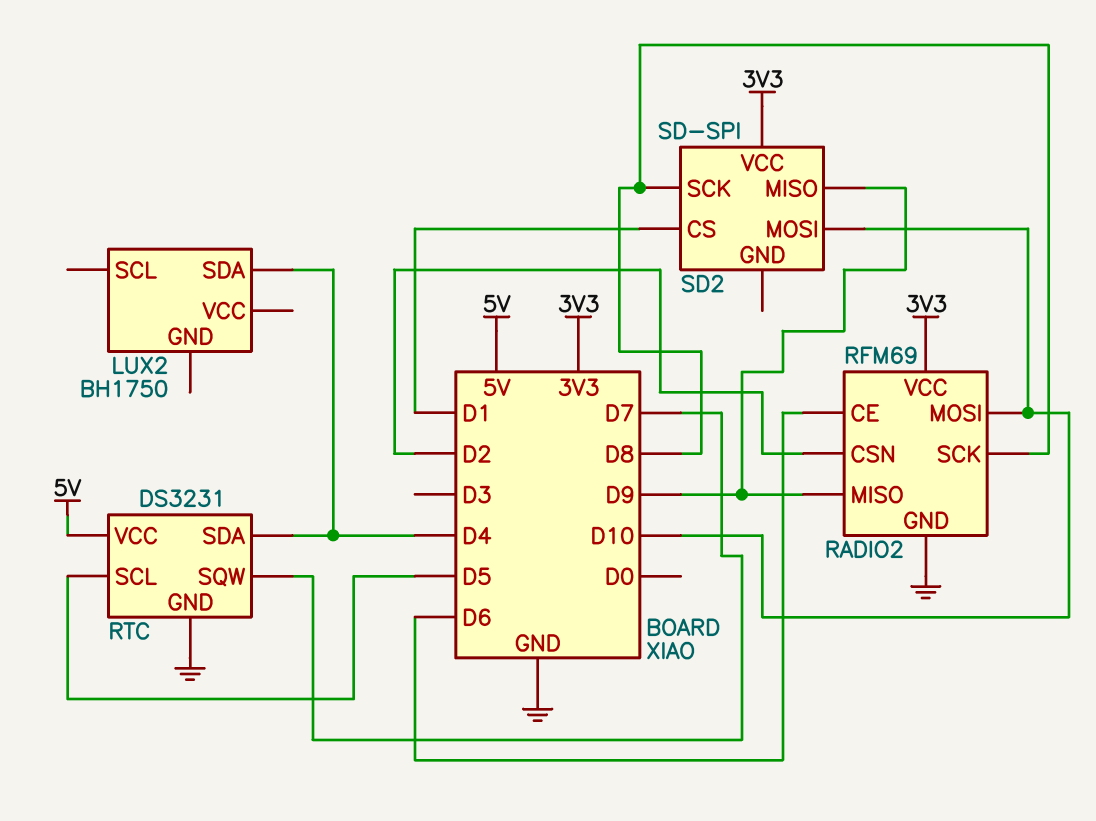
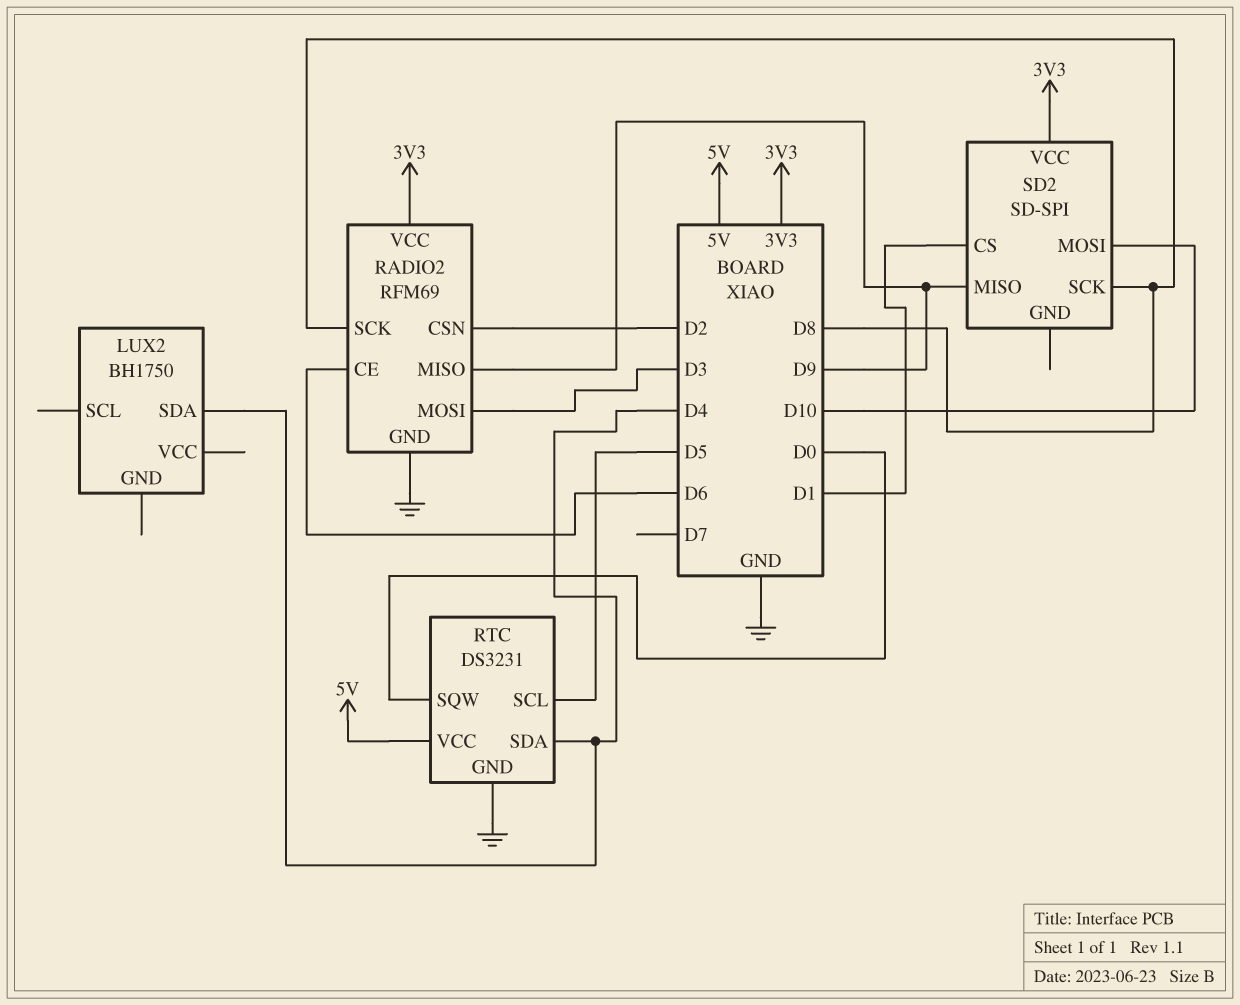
RADIO2 pin MOSI: D10 -> D3
RTC pin SQW: D7 -> D0

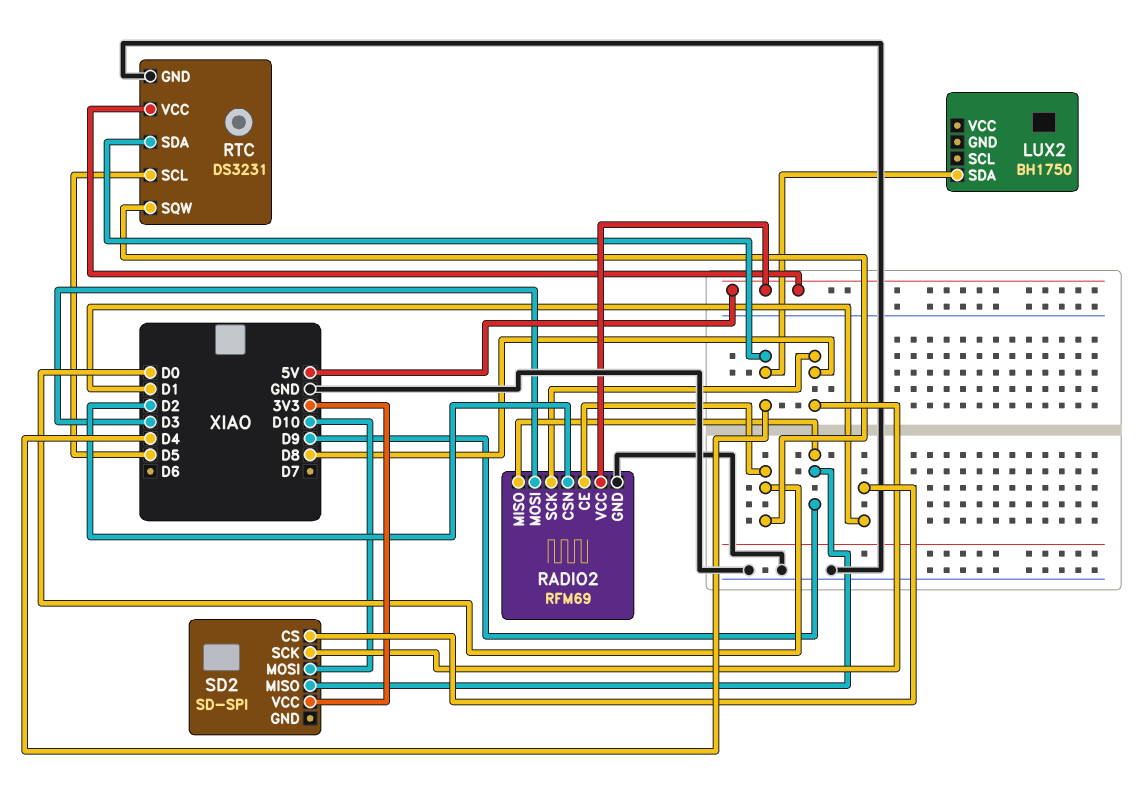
RADIO2 pin CE: D6 -> D0
RADIO2 pin VCC: 3V3 -> 5V

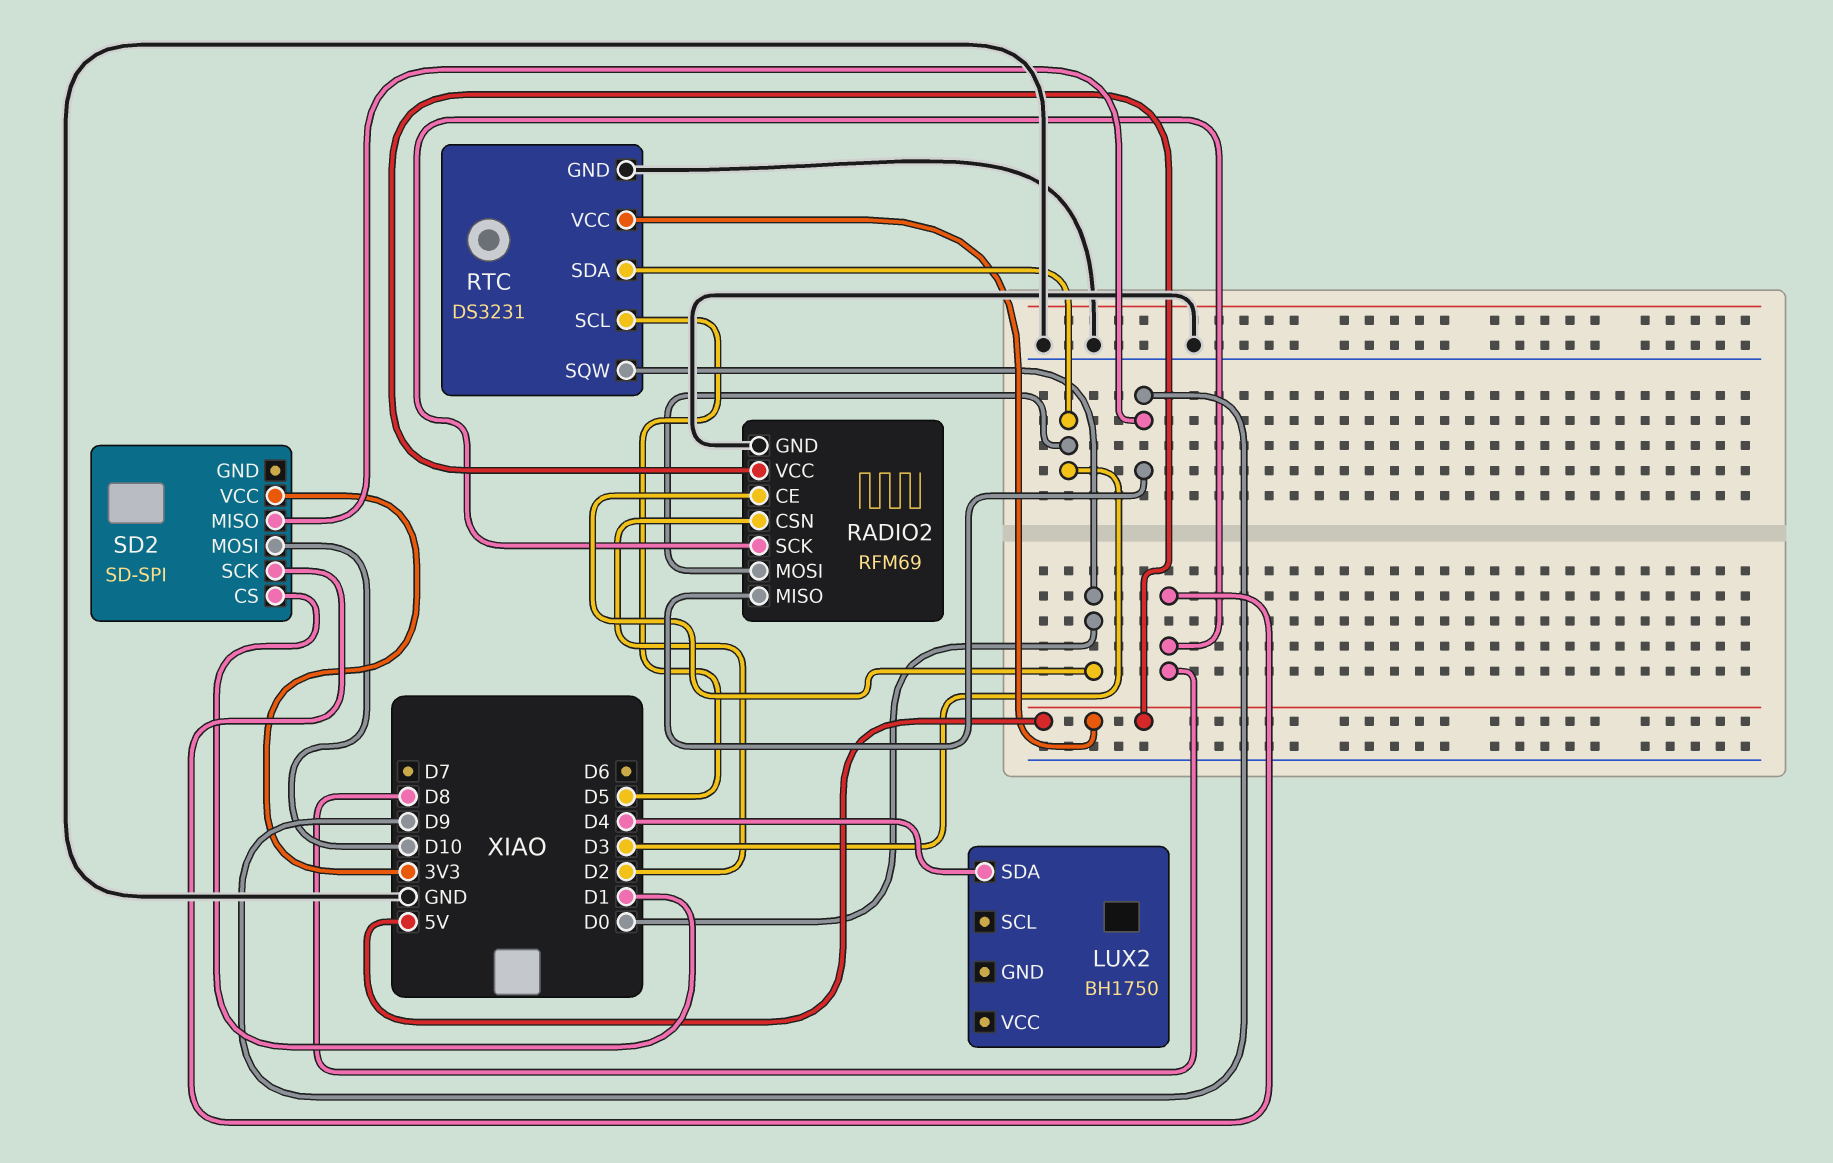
RTC pin SDA: D4 -> D3

